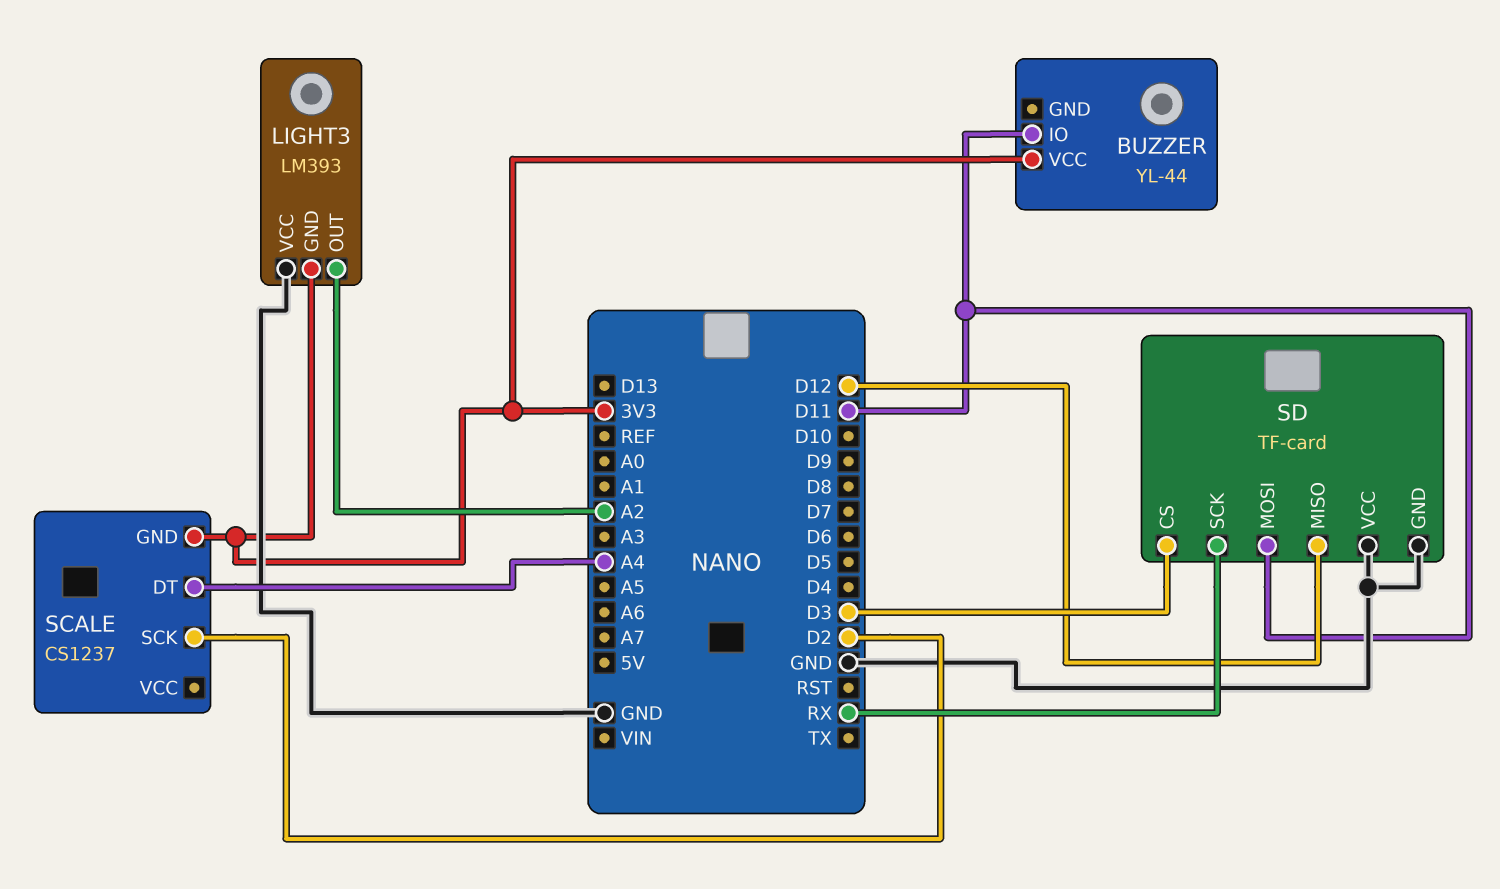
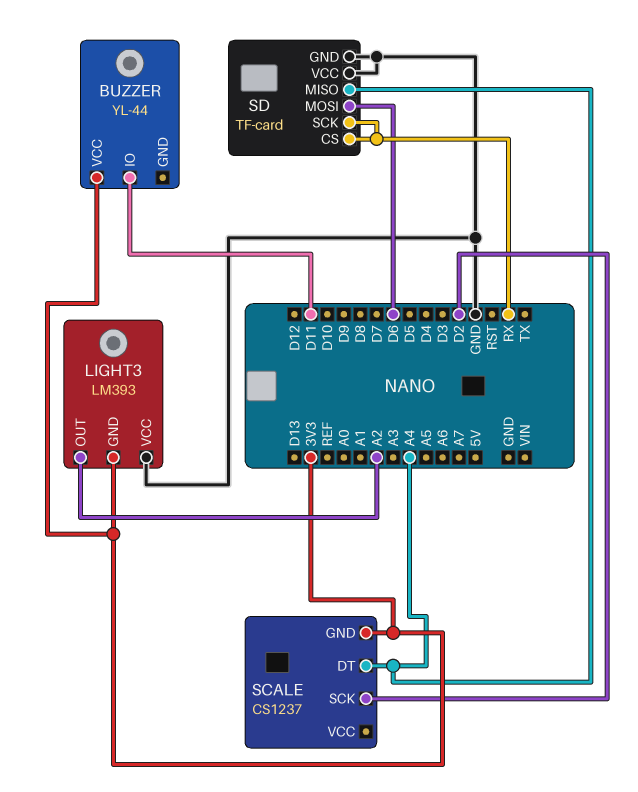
SD pin CS: D3 -> RX
SD pin MISO: D12 -> A4
SD pin MOSI: D11 -> D6

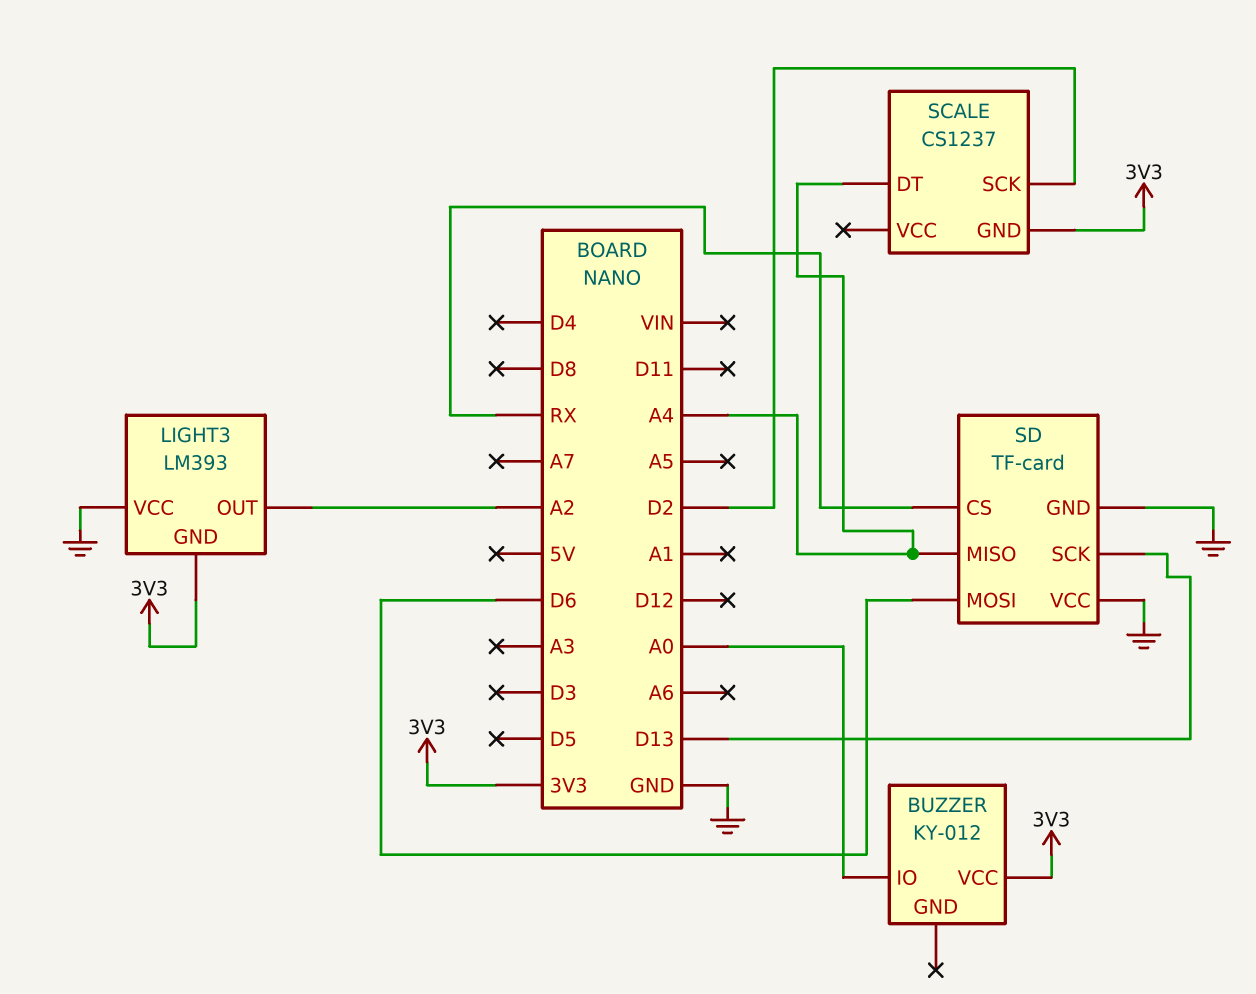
BUZZER: YL-44 -> KY-012
BUZZER pin IO: D11 -> A0
SD pin SCK: RX -> D13

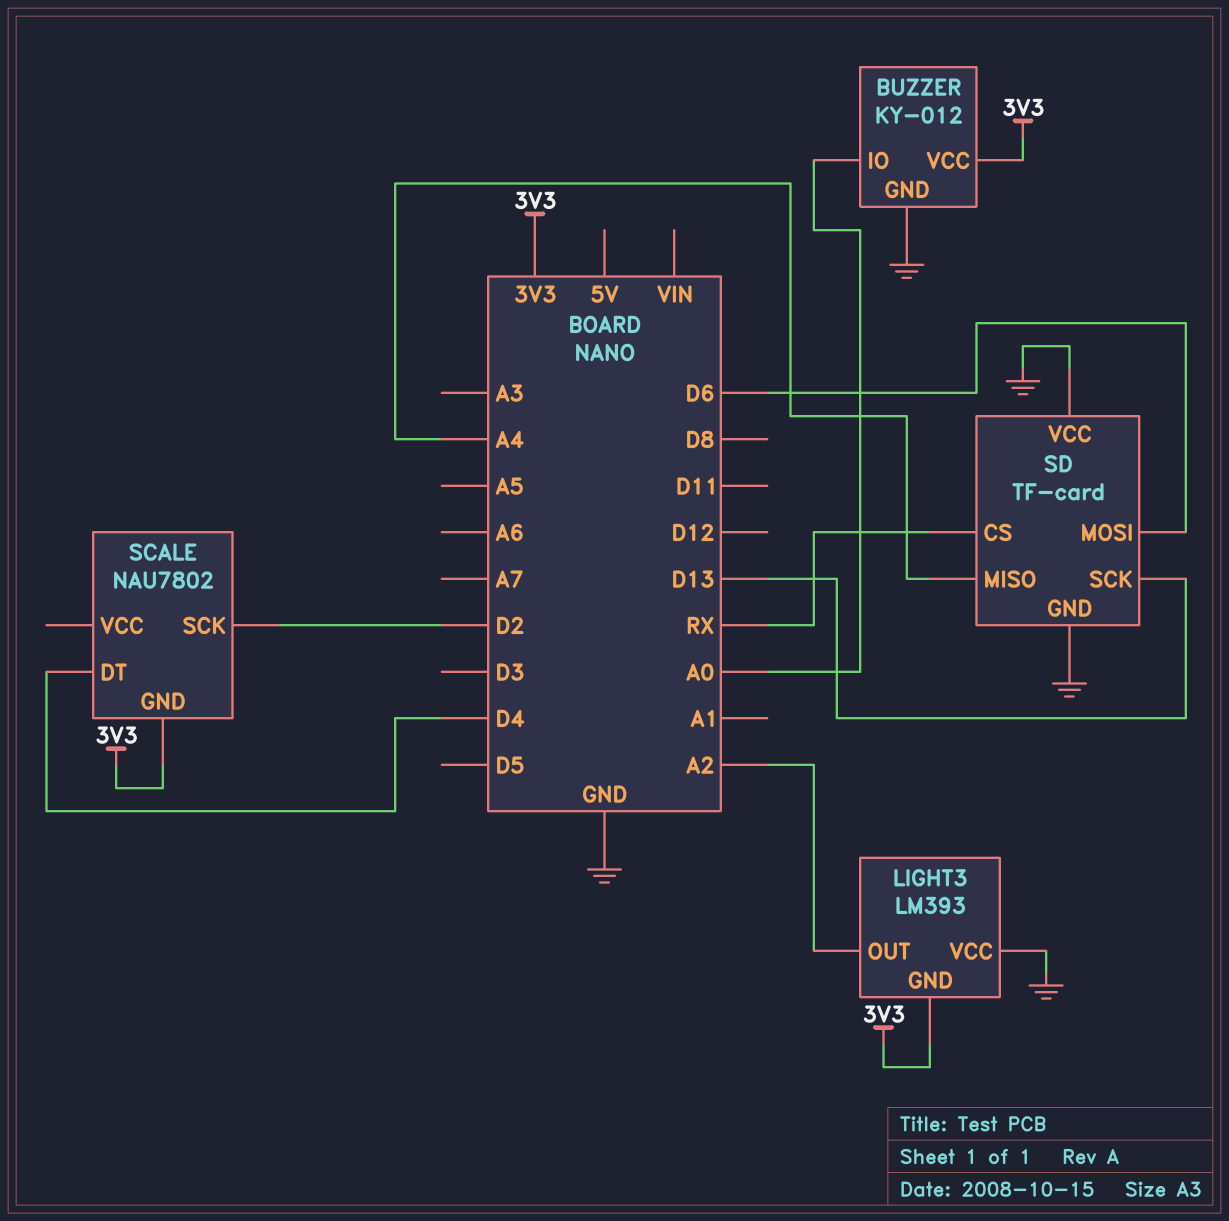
BUZZER pin GND: none -> GND
SCALE: CS1237 -> NAU7802
SCALE pin DT: A4 -> D4

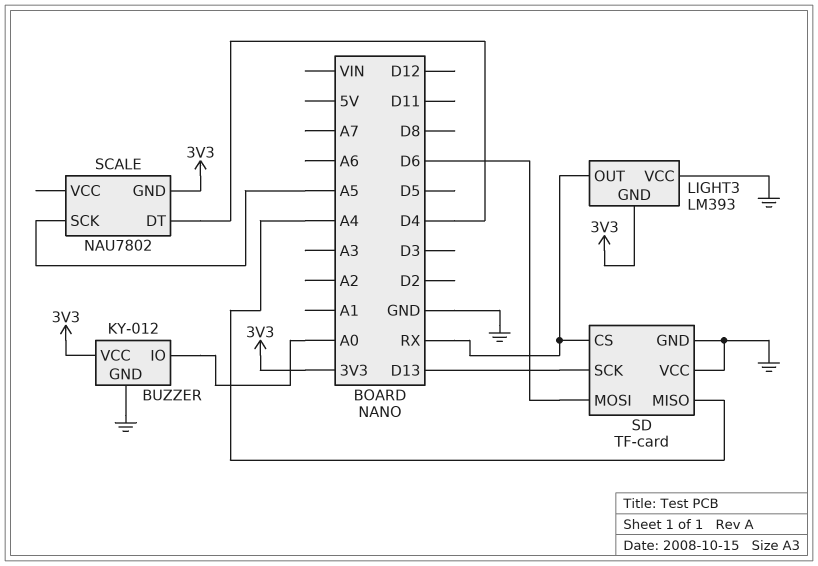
LIGHT3 pin OUT: A2 -> RX
SCALE pin SCK: D2 -> A5

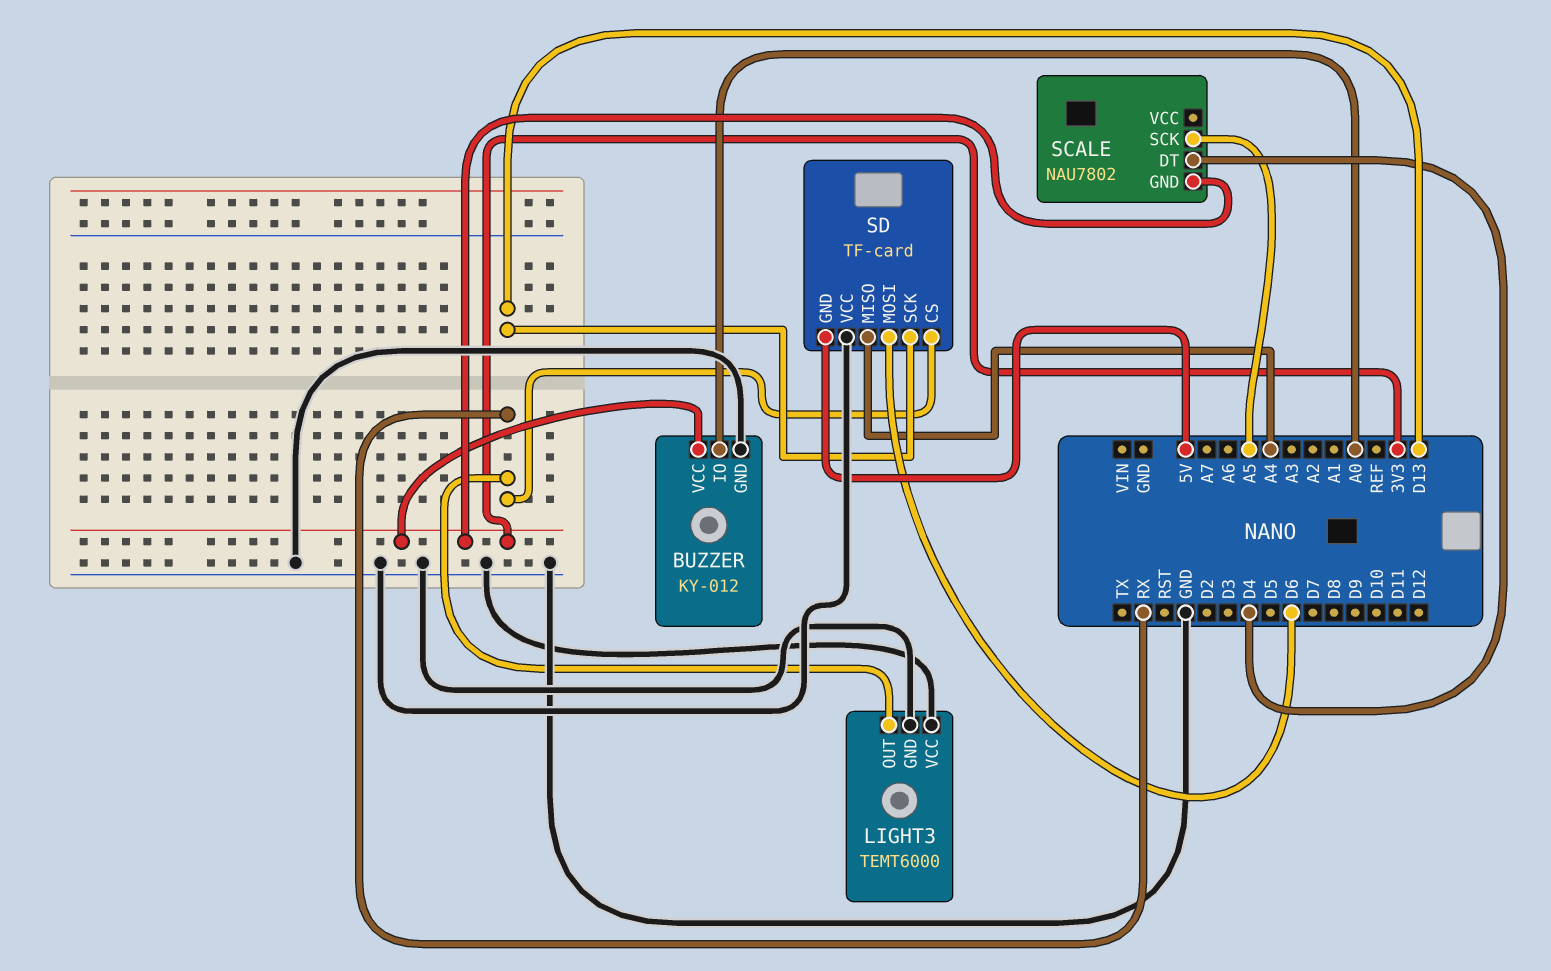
LIGHT3: LM393 -> TEMT6000
LIGHT3 pin GND: 3V3 -> GND
SD pin GND: GND -> 5V

